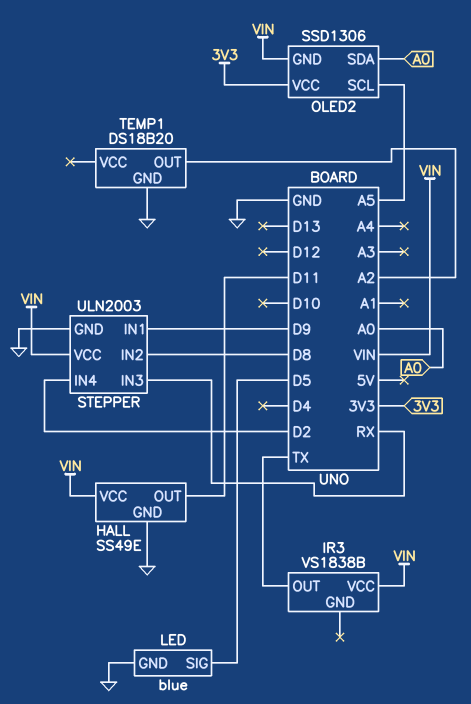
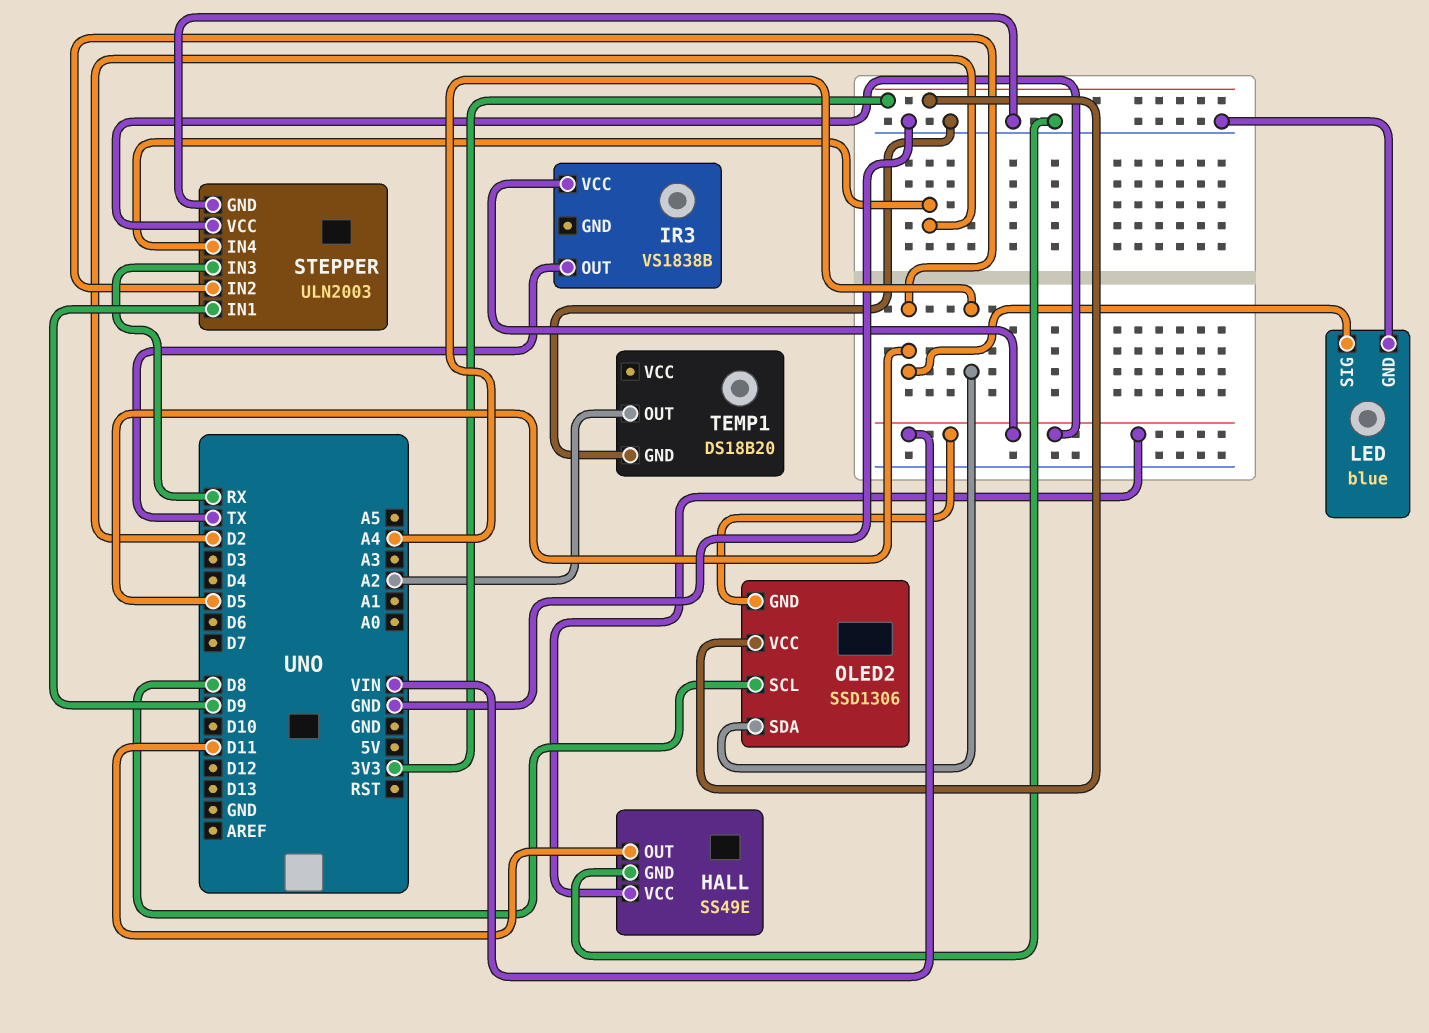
OLED2 pin SCL: A5 -> D8
OLED2 pin SDA: A0 -> A4
STEPPER pin IN2: D8 -> D5

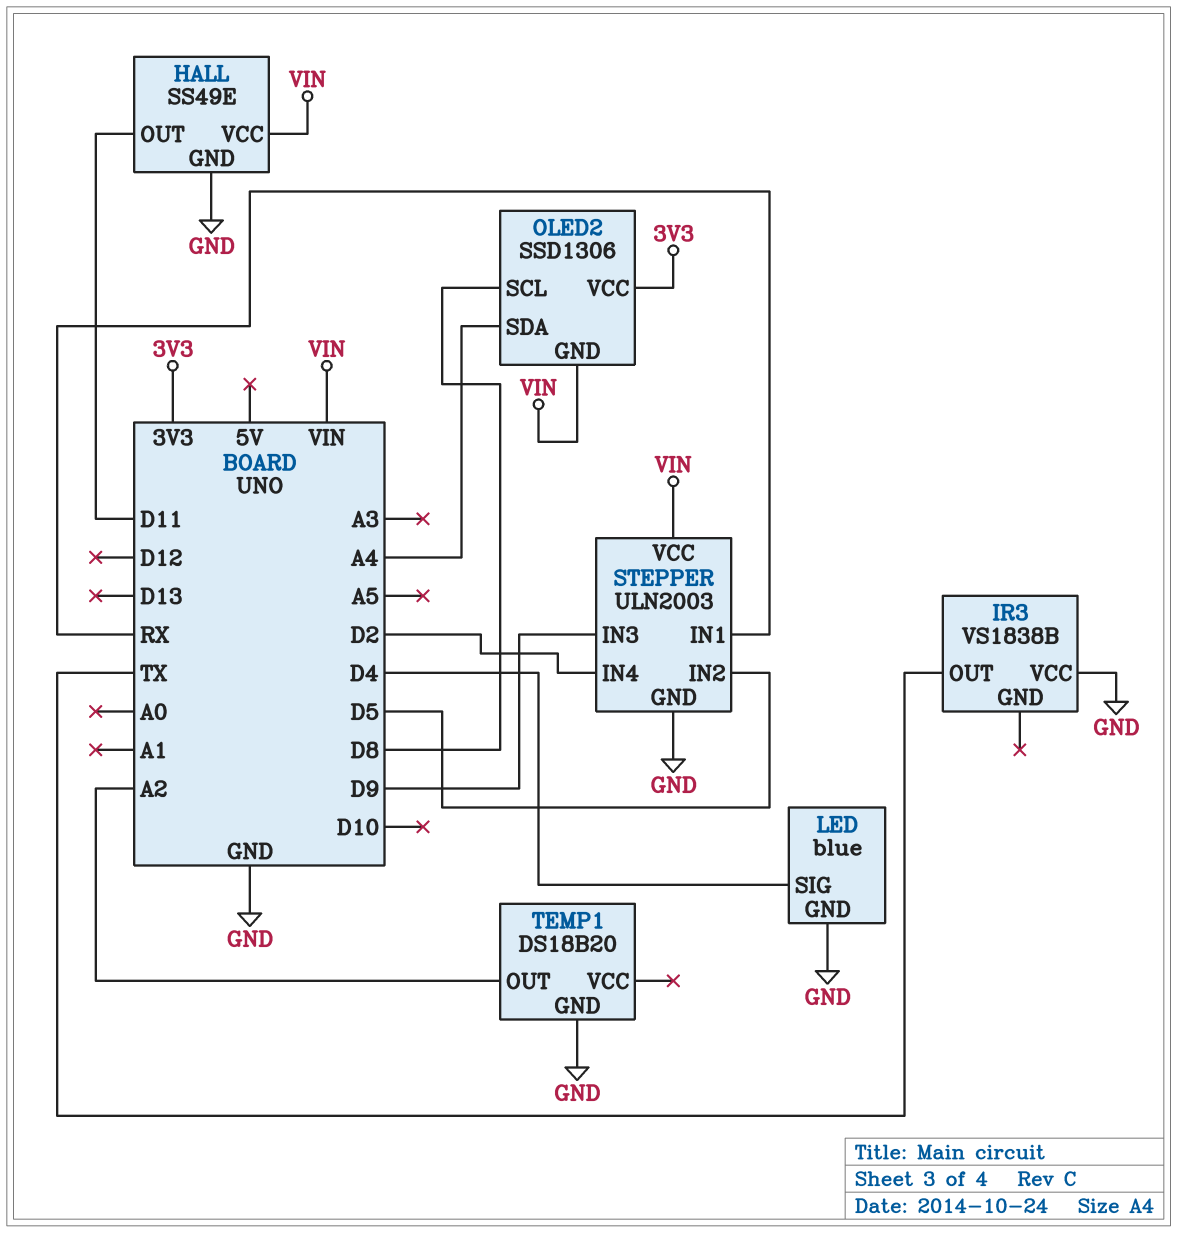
IR3 pin VCC: VIN -> GND
LED pin SIG: D5 -> D4
STEPPER pin IN1: D9 -> RX
STEPPER pin IN3: RX -> D9

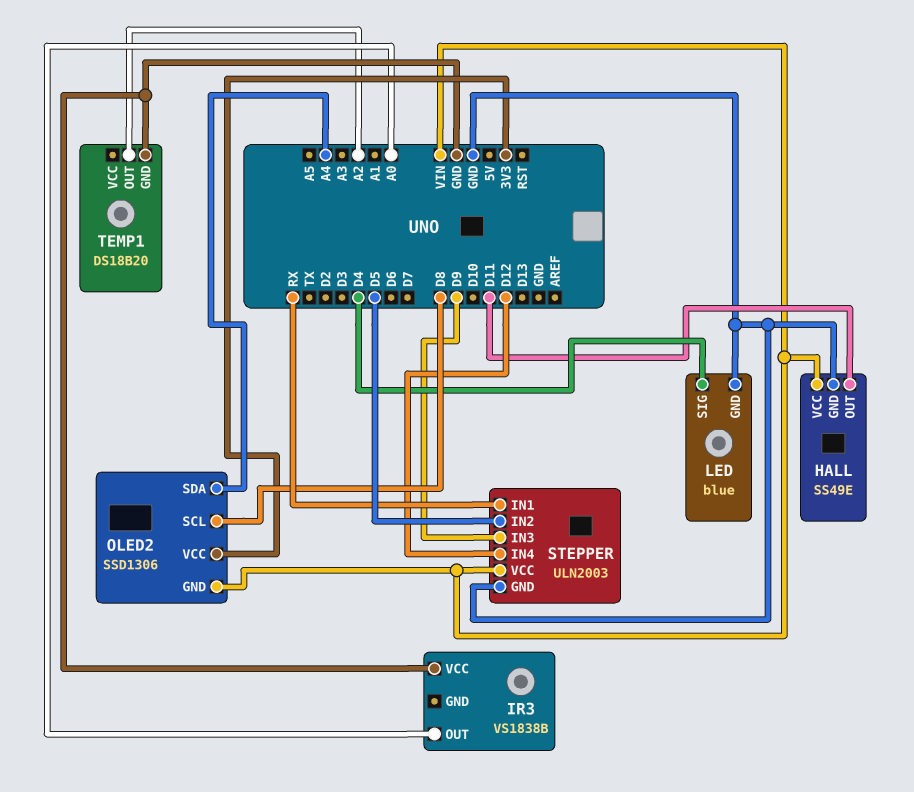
IR3 pin OUT: TX -> A0
STEPPER pin IN4: D2 -> D12

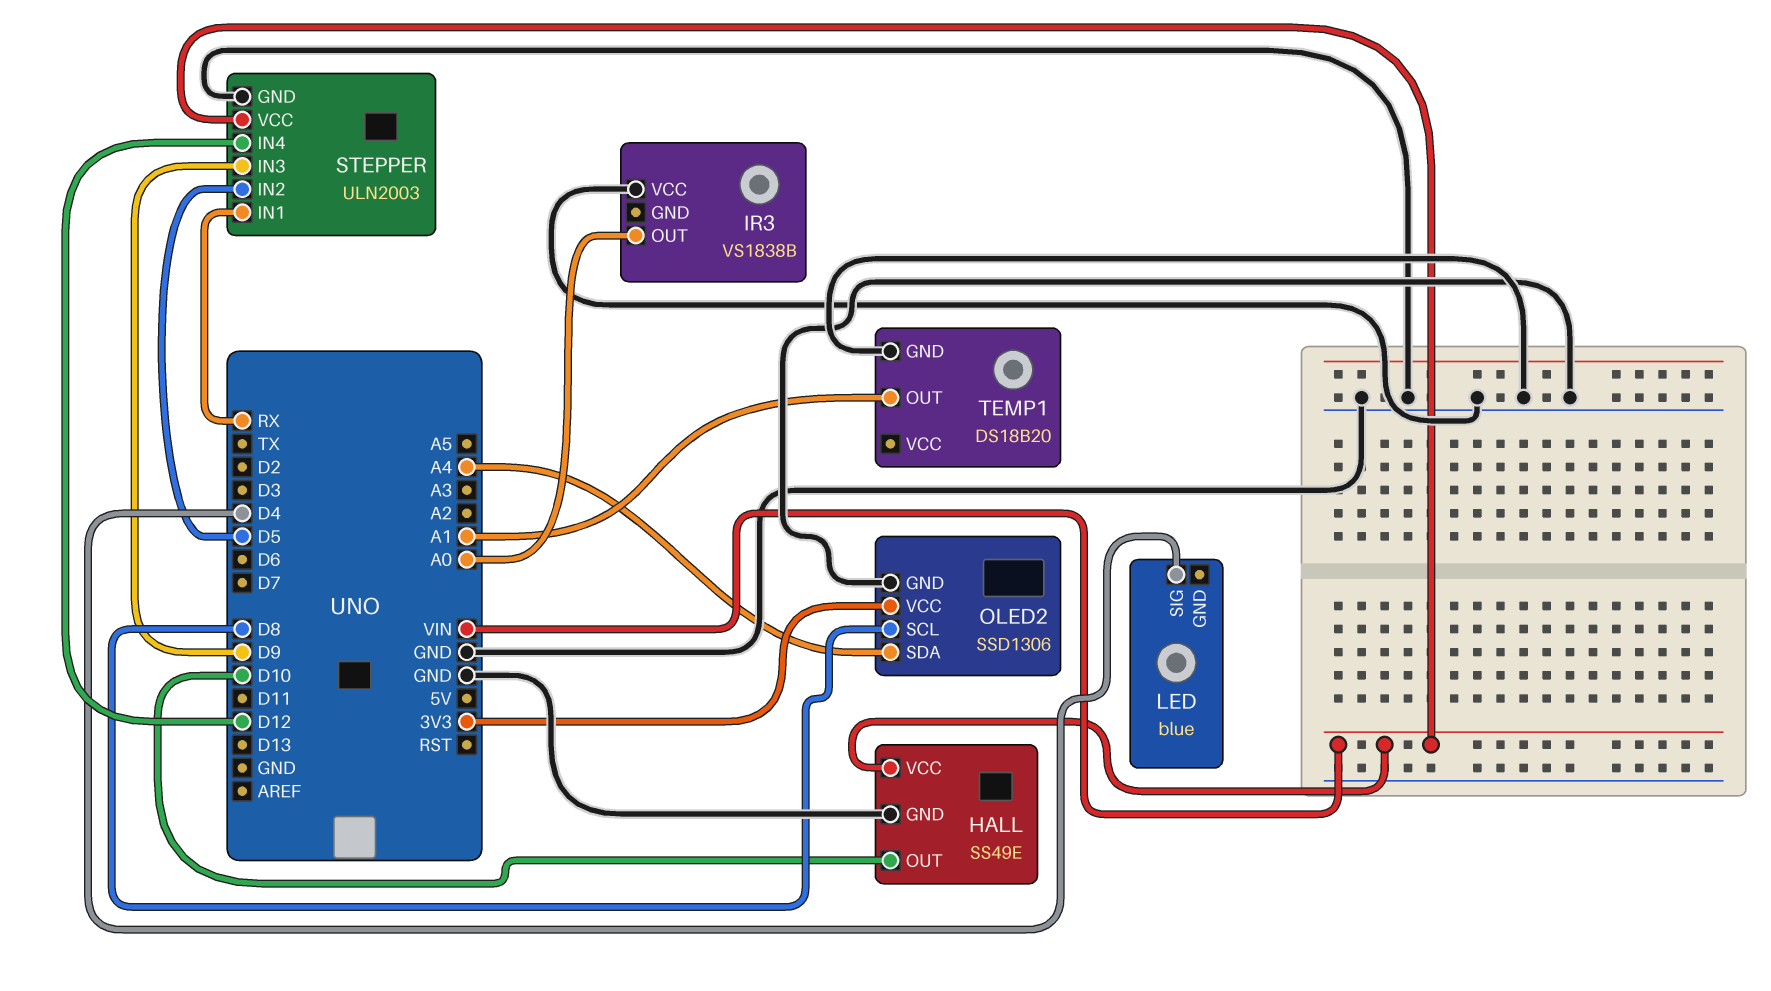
HALL pin OUT: D11 -> D10
LED pin GND: GND -> none
OLED2 pin GND: VIN -> GND
TEMP1 pin OUT: A2 -> A1

